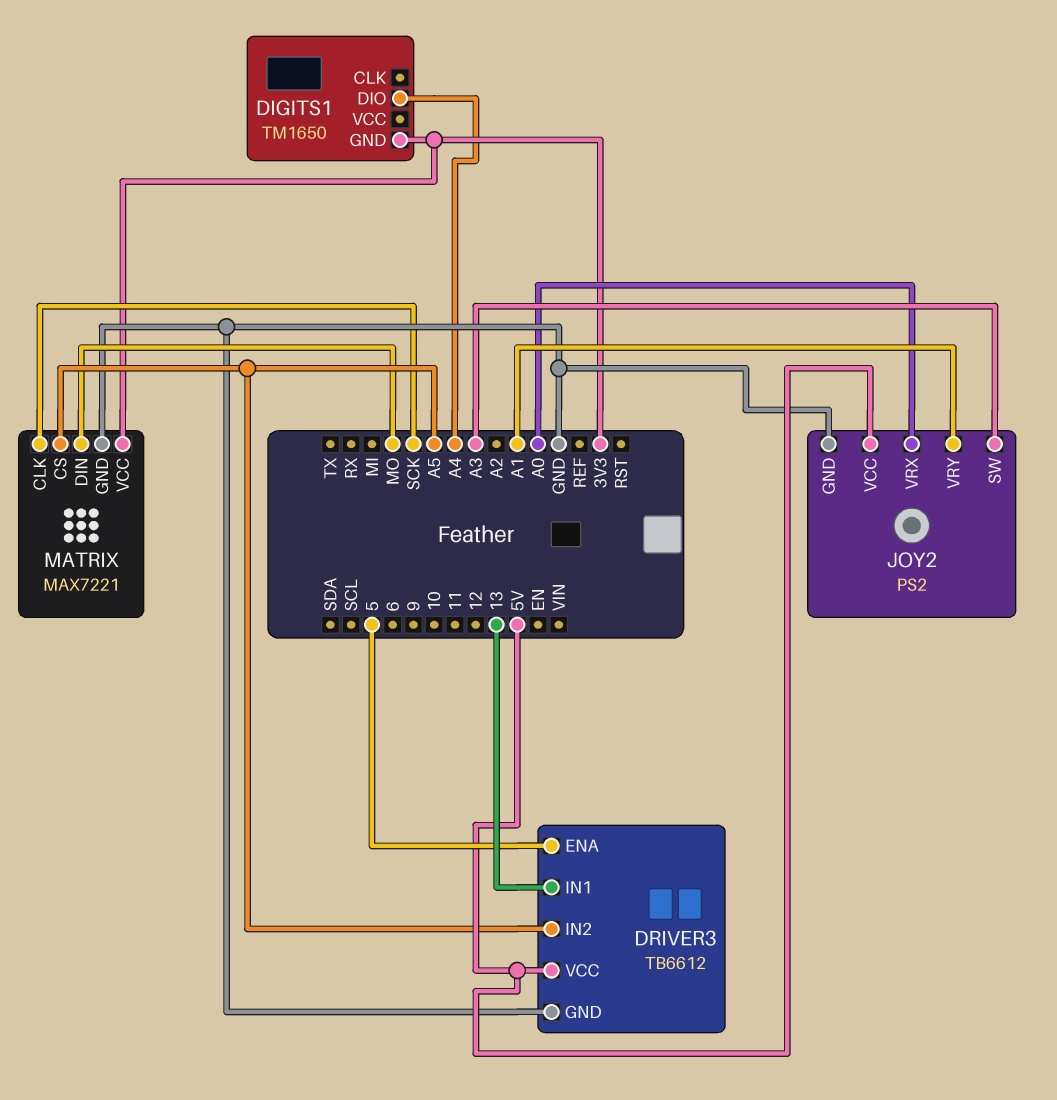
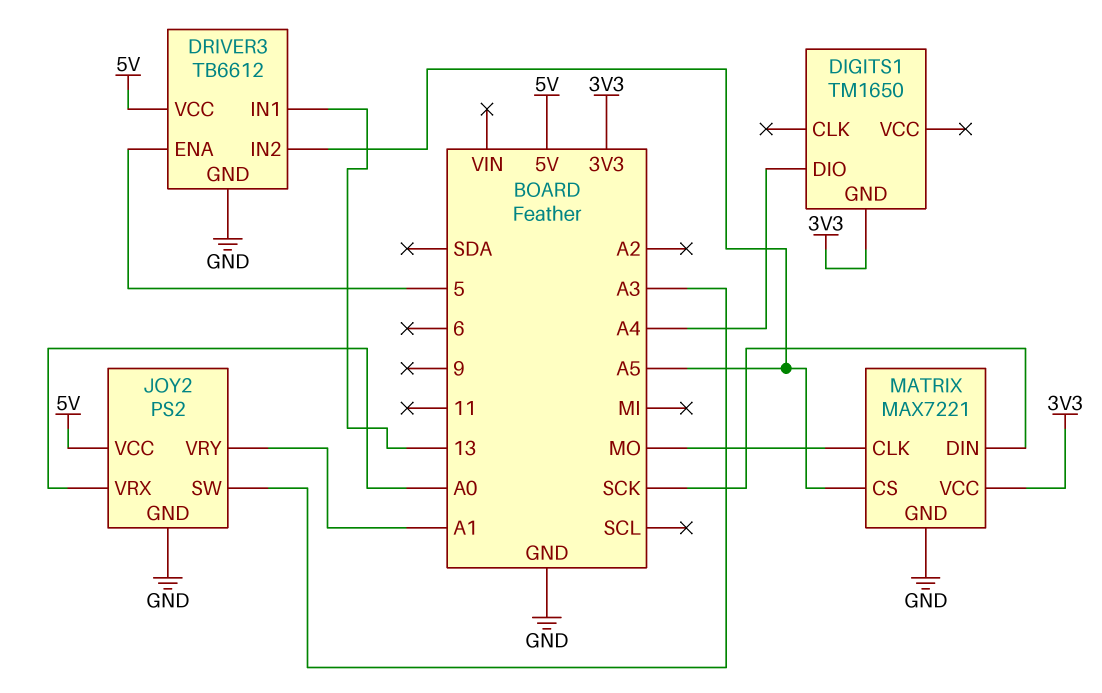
MATRIX pin CLK: SCK -> MO
MATRIX pin DIN: MO -> SCK

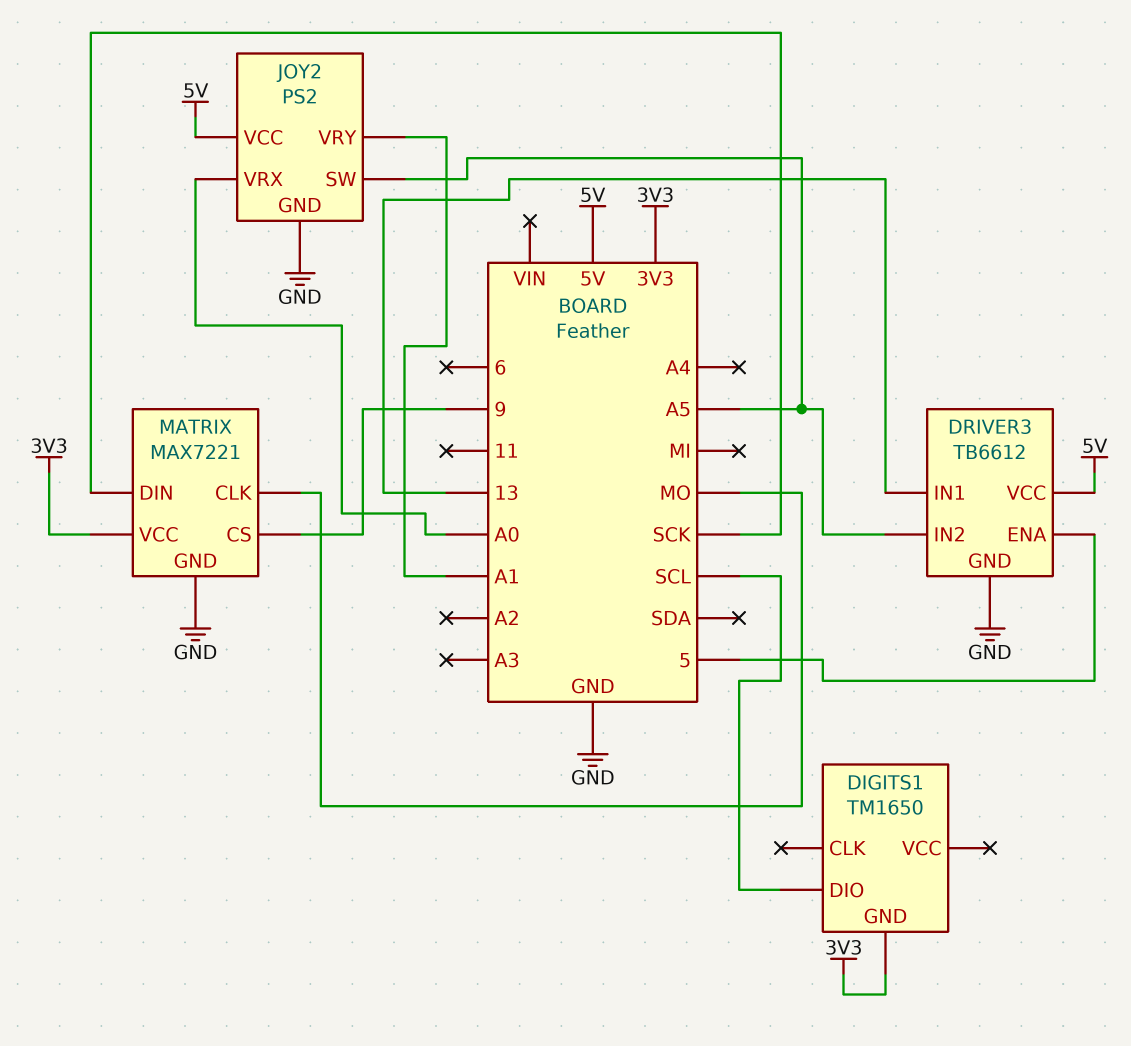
DIGITS1 pin DIO: A4 -> SCL
JOY2 pin SW: A3 -> A5
MATRIX pin CS: A5 -> 9

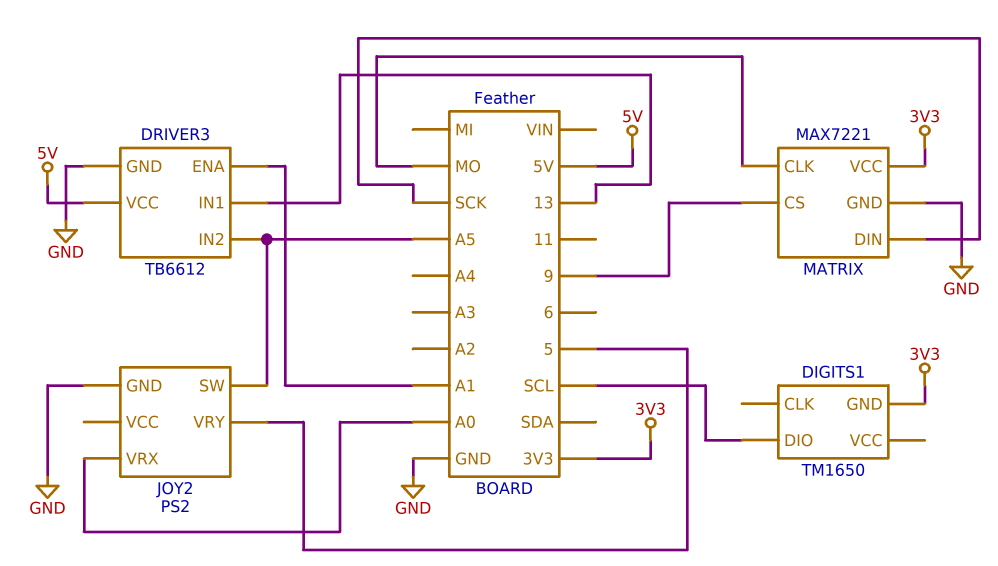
DRIVER3 pin ENA: 5 -> A1
JOY2 pin VCC: 5V -> none
JOY2 pin VRY: A1 -> 5

